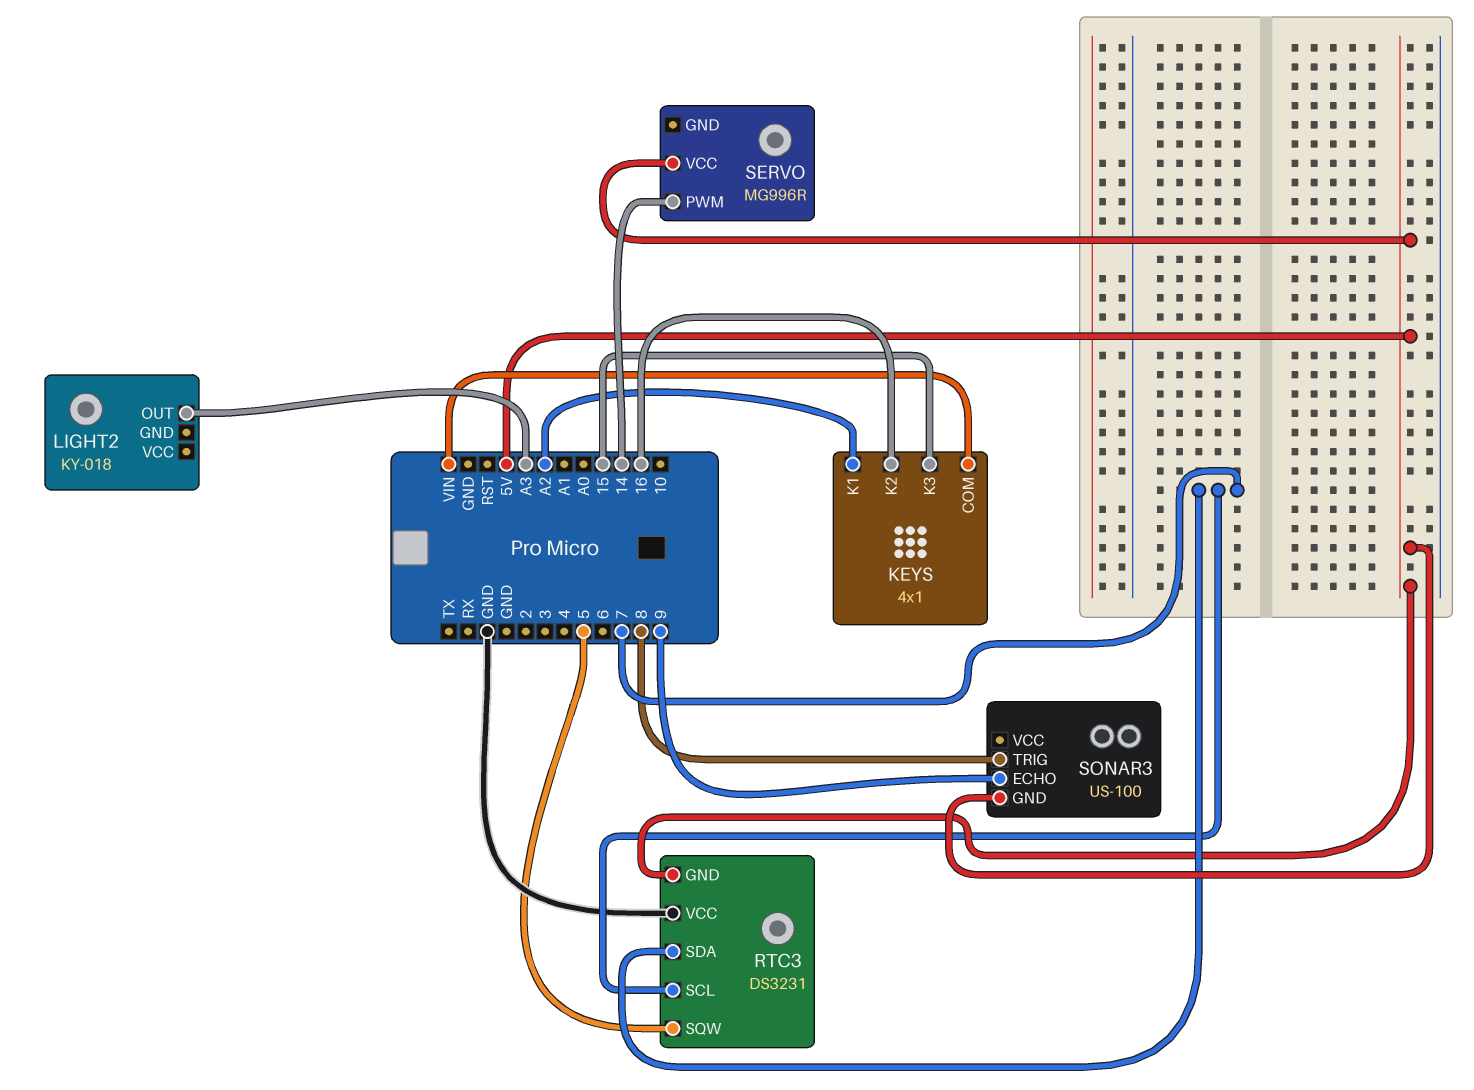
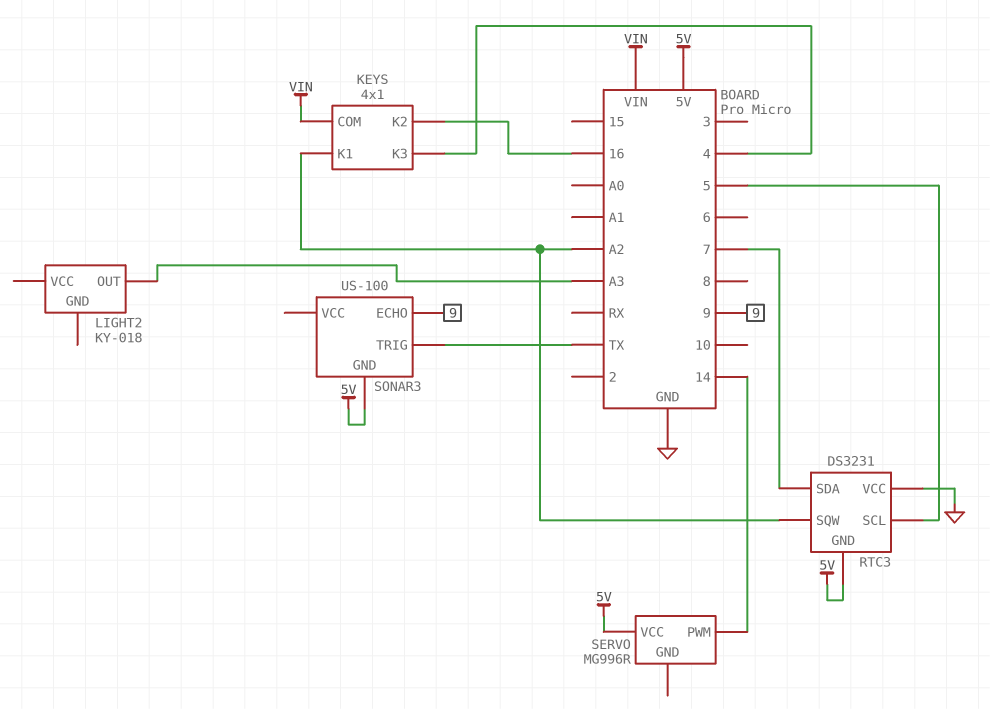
KEYS pin K3: 15 -> 4
RTC3 pin SCL: 7 -> 5
RTC3 pin SQW: 5 -> A2
SONAR3 pin TRIG: 8 -> TX

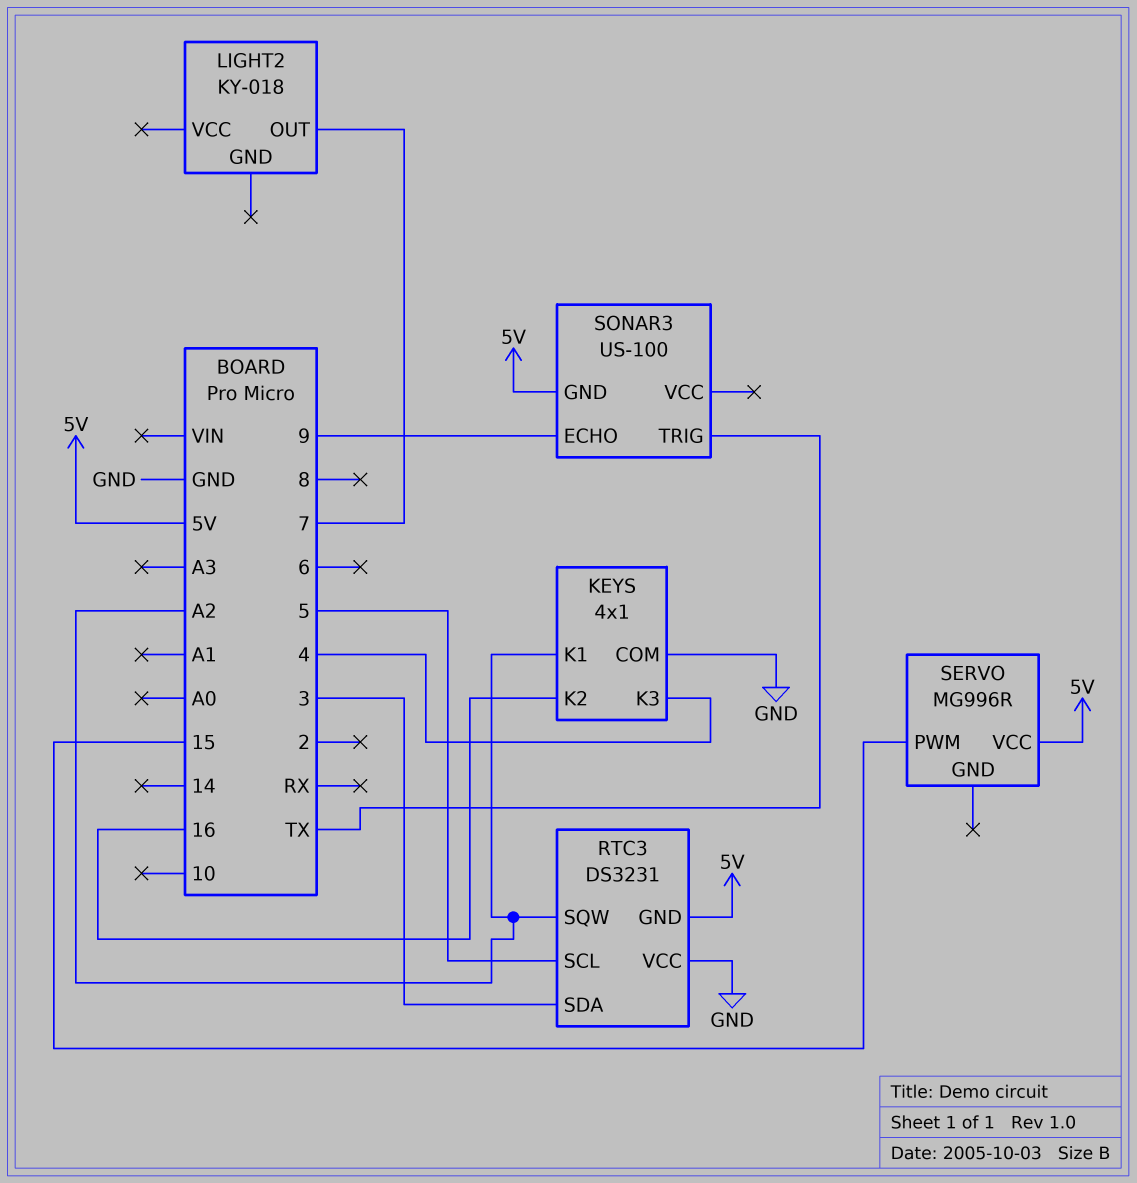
KEYS pin COM: VIN -> GND
LIGHT2 pin OUT: A3 -> 7
RTC3 pin SDA: 7 -> 3
SERVO pin PWM: 14 -> 15

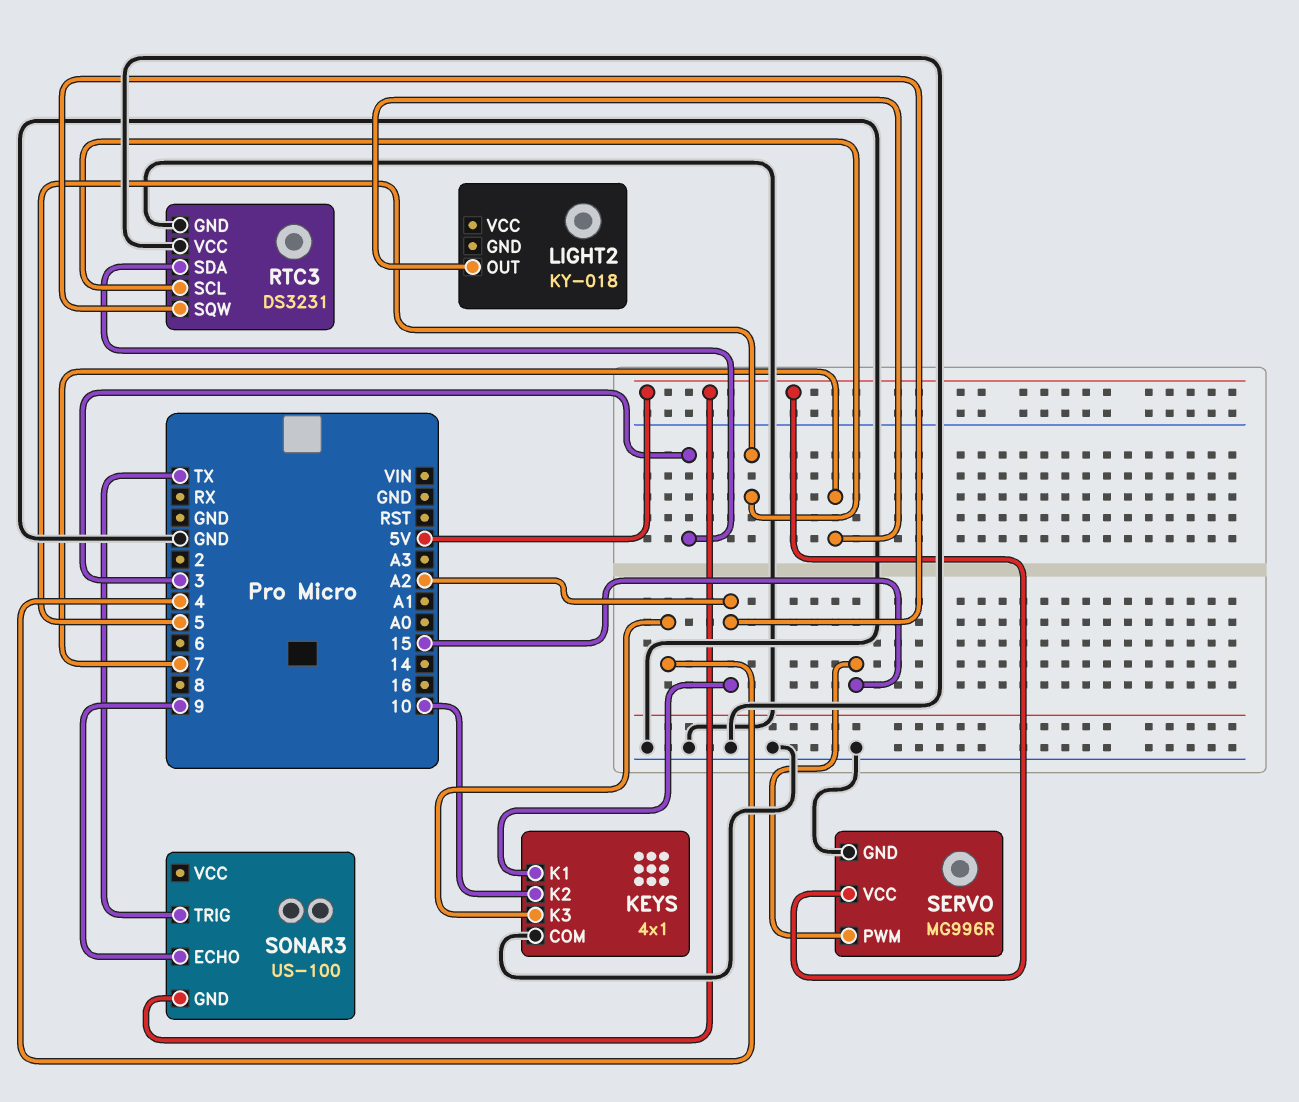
KEYS pin K2: 16 -> 10
RTC3 pin GND: 5V -> GND
SERVO pin GND: none -> GND

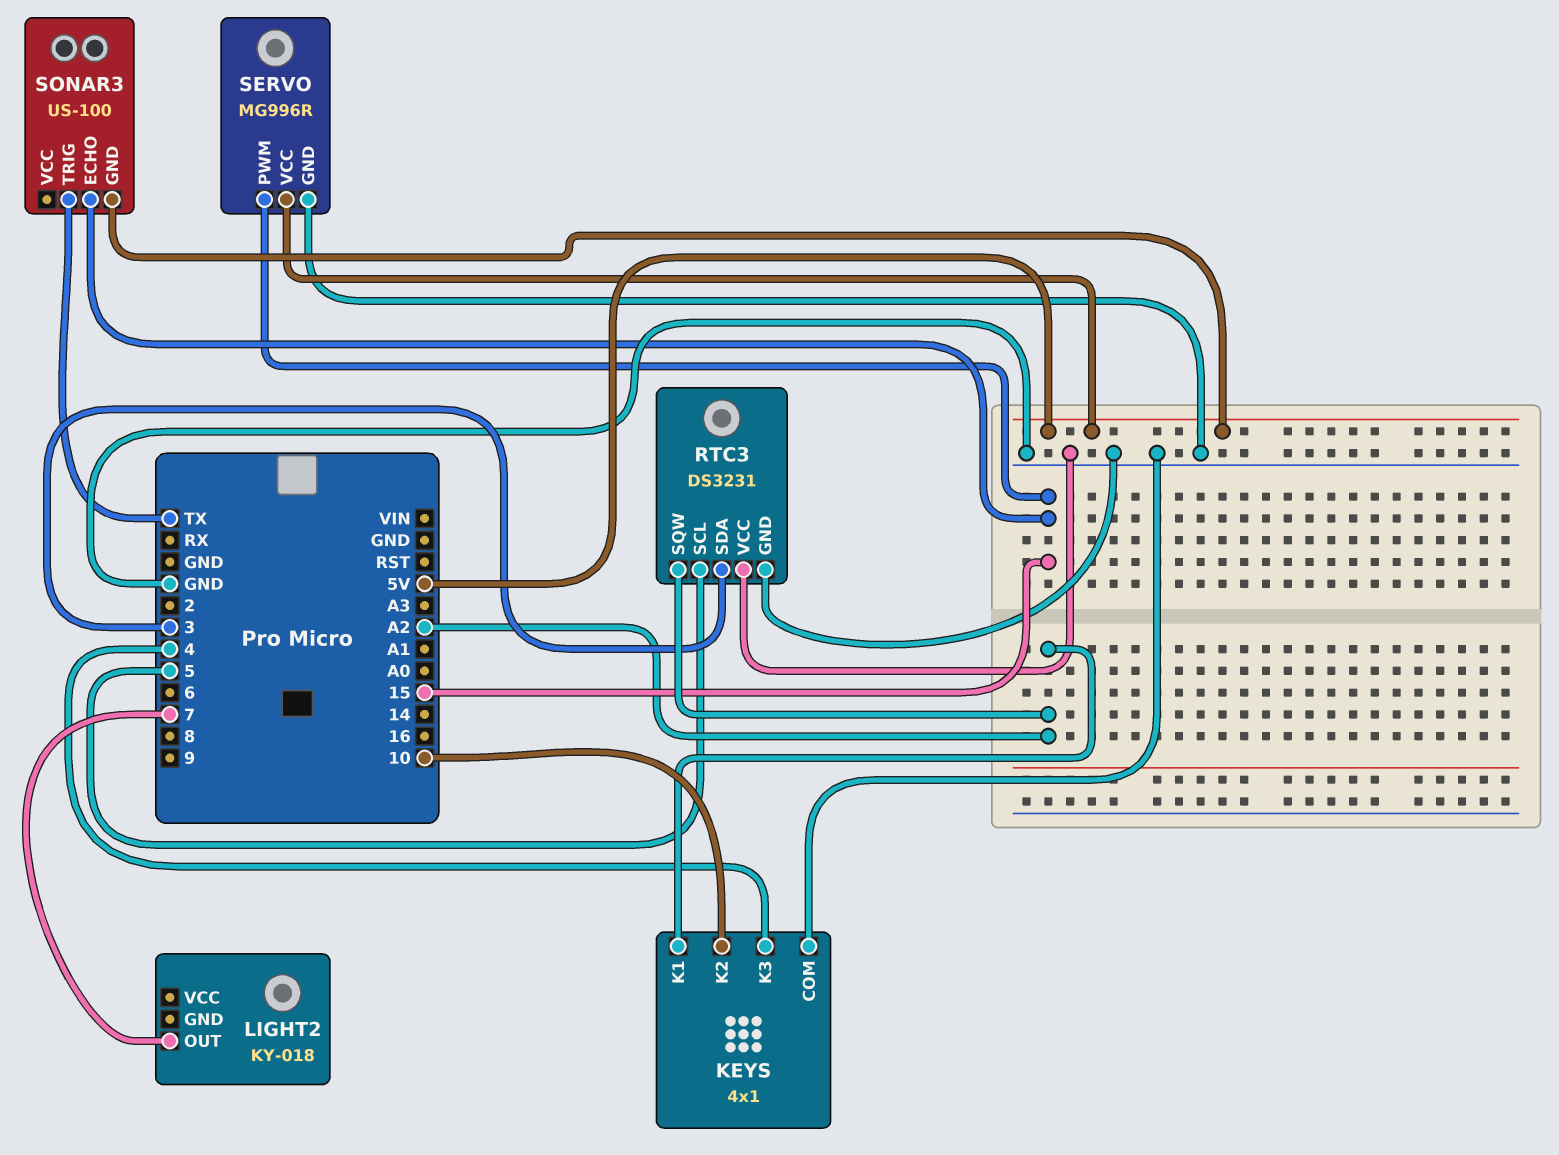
SONAR3 pin ECHO: 9 -> 15

